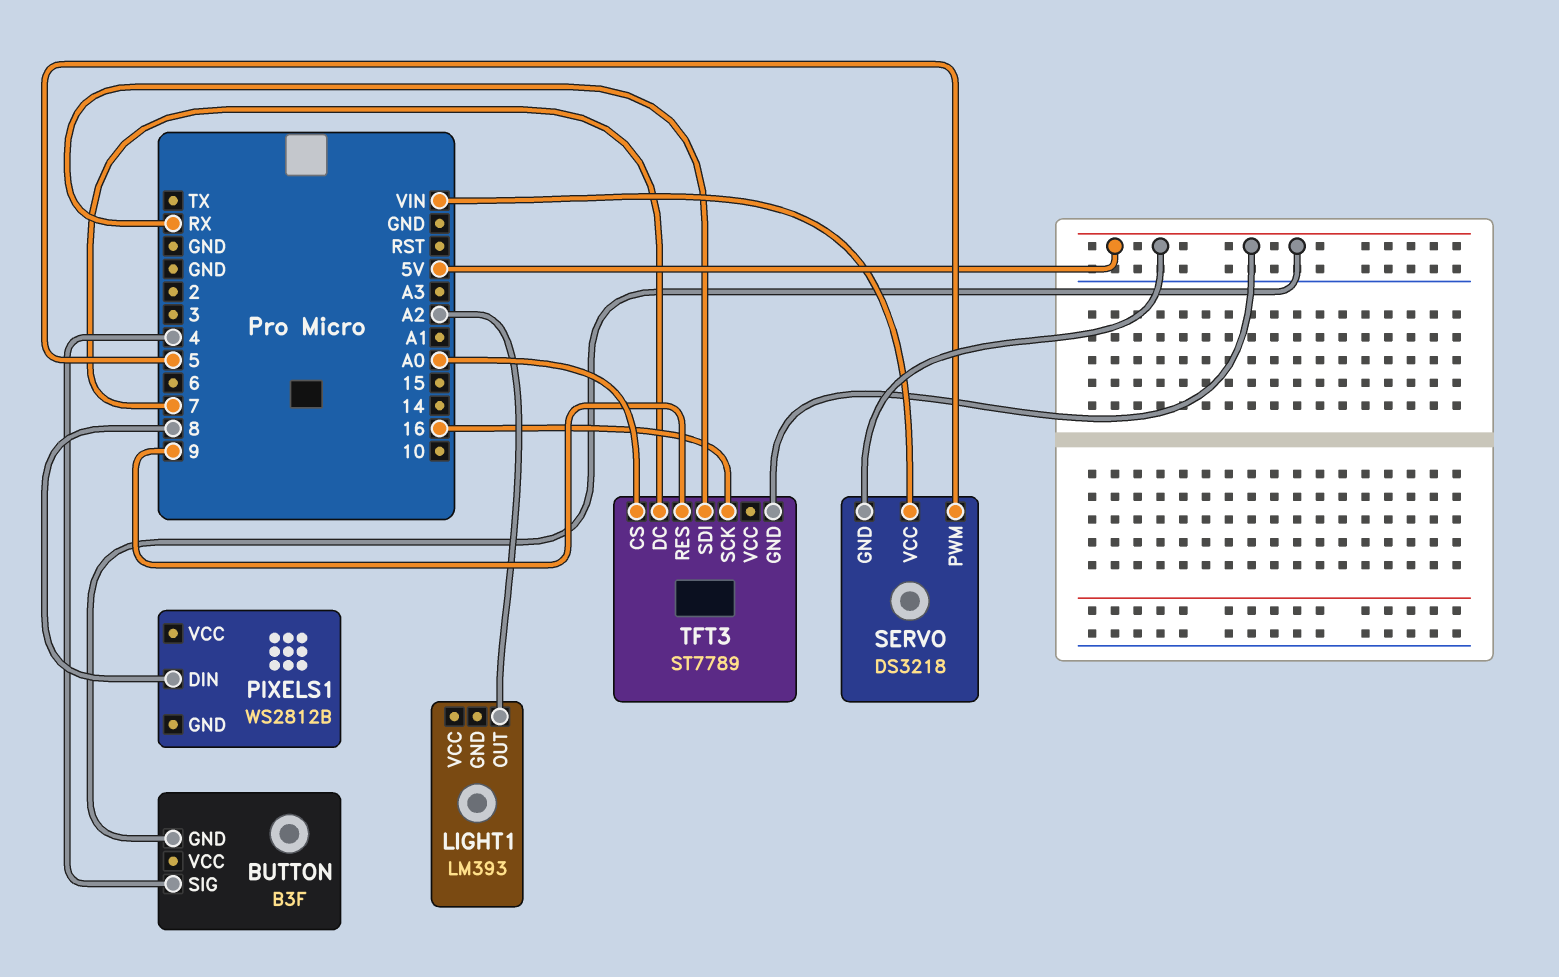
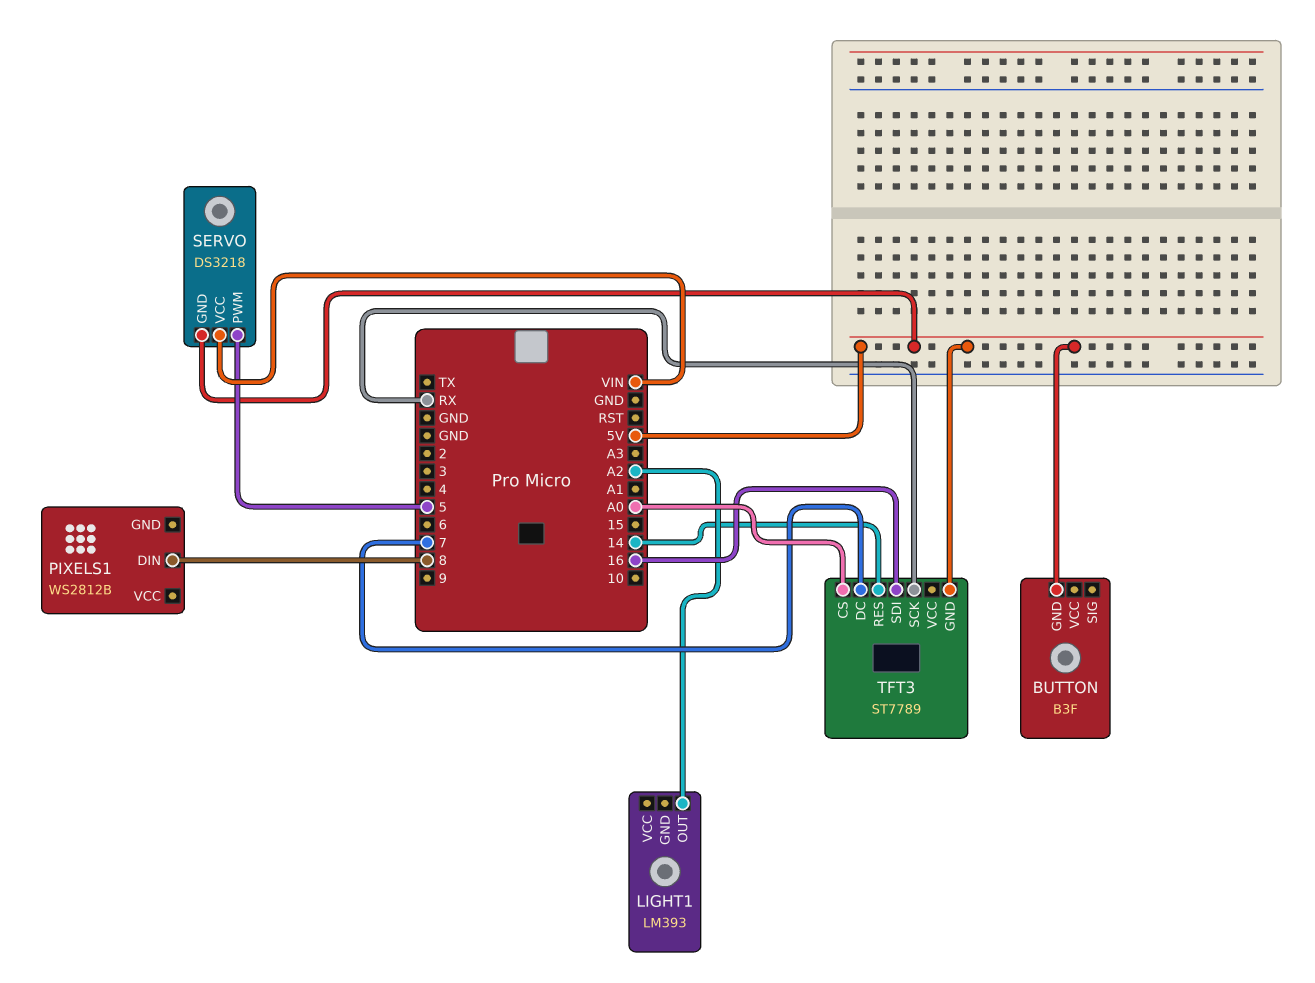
BUTTON pin SIG: 4 -> none
TFT3 pin RES: 9 -> 14
TFT3 pin SCK: 16 -> RX
TFT3 pin SDI: RX -> 16

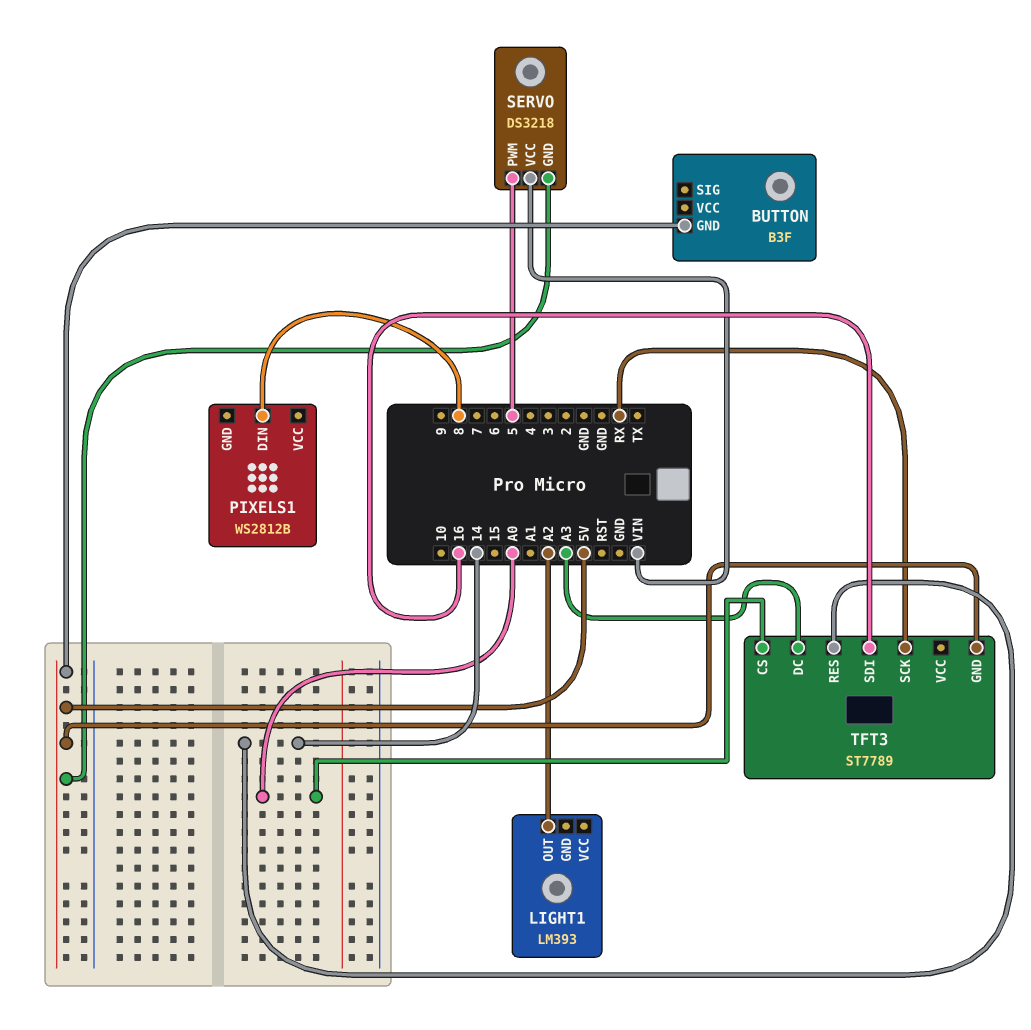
TFT3 pin DC: 7 -> A3

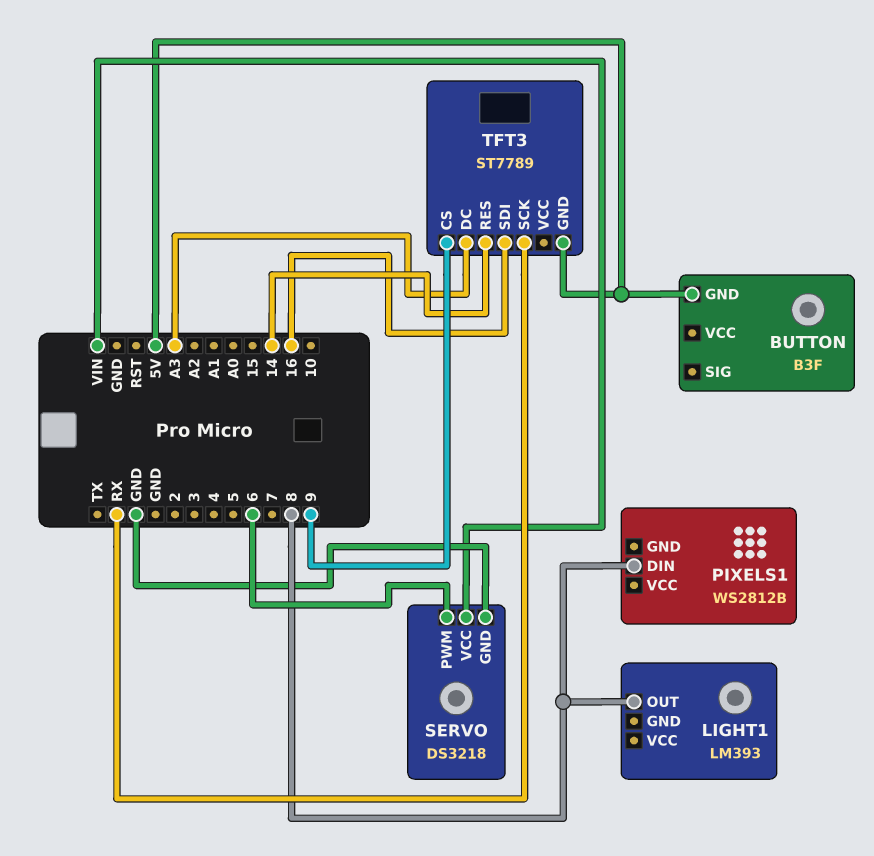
LIGHT1 pin OUT: A2 -> 8
SERVO pin GND: 5V -> GND
SERVO pin PWM: 5 -> 6
TFT3 pin CS: A0 -> 9

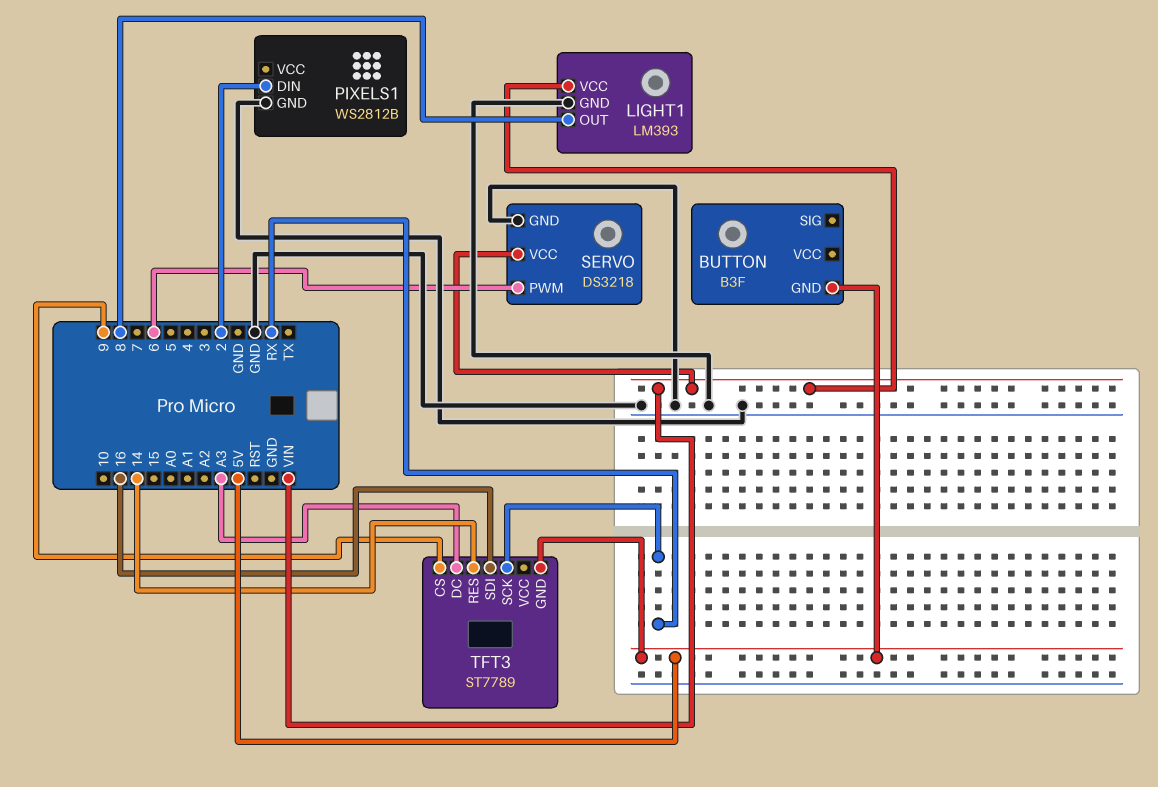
LIGHT1 pin GND: none -> GND
LIGHT1 pin VCC: none -> VIN
PIXELS1 pin DIN: 8 -> 2
PIXELS1 pin GND: none -> GND

